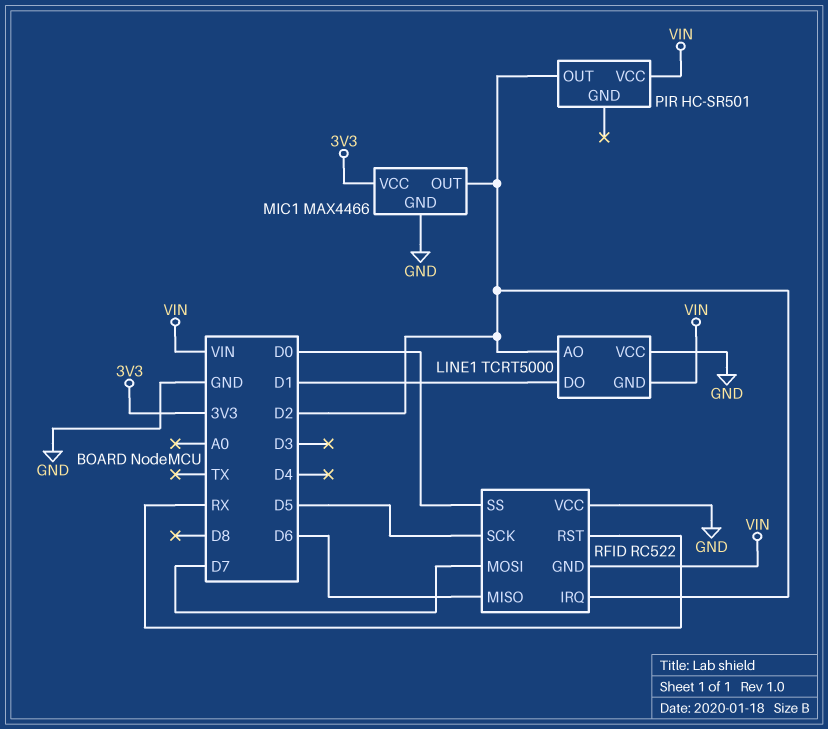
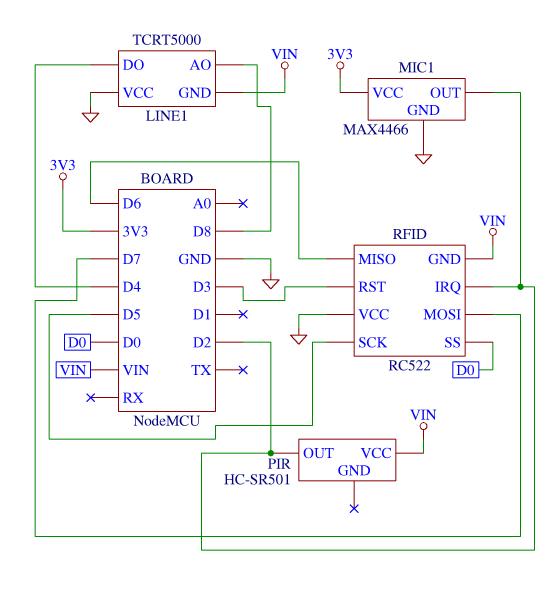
LINE1 pin AO: D2 -> D8
LINE1 pin DO: D1 -> D4
RFID pin RST: RX -> D3

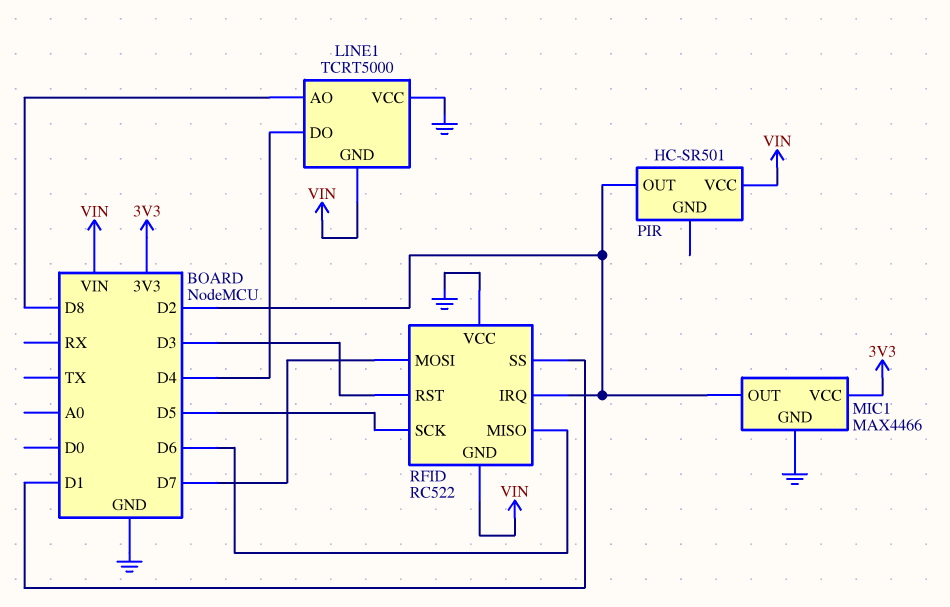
RFID pin SS: D0 -> D1

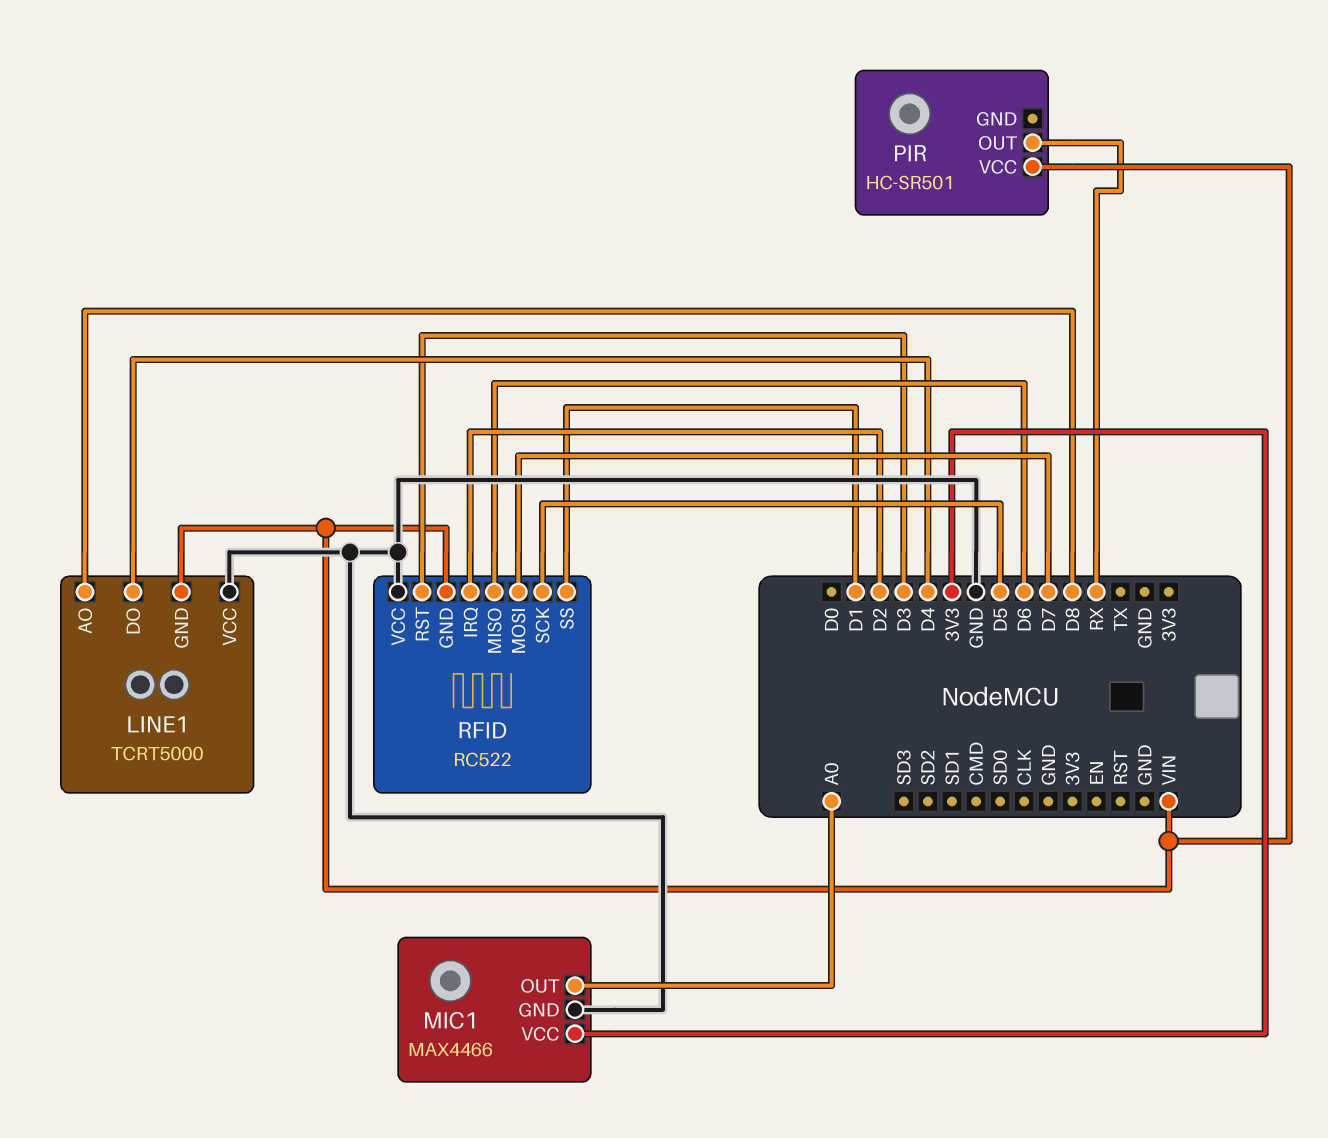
MIC1 pin OUT: D2 -> A0
PIR pin OUT: D2 -> RX

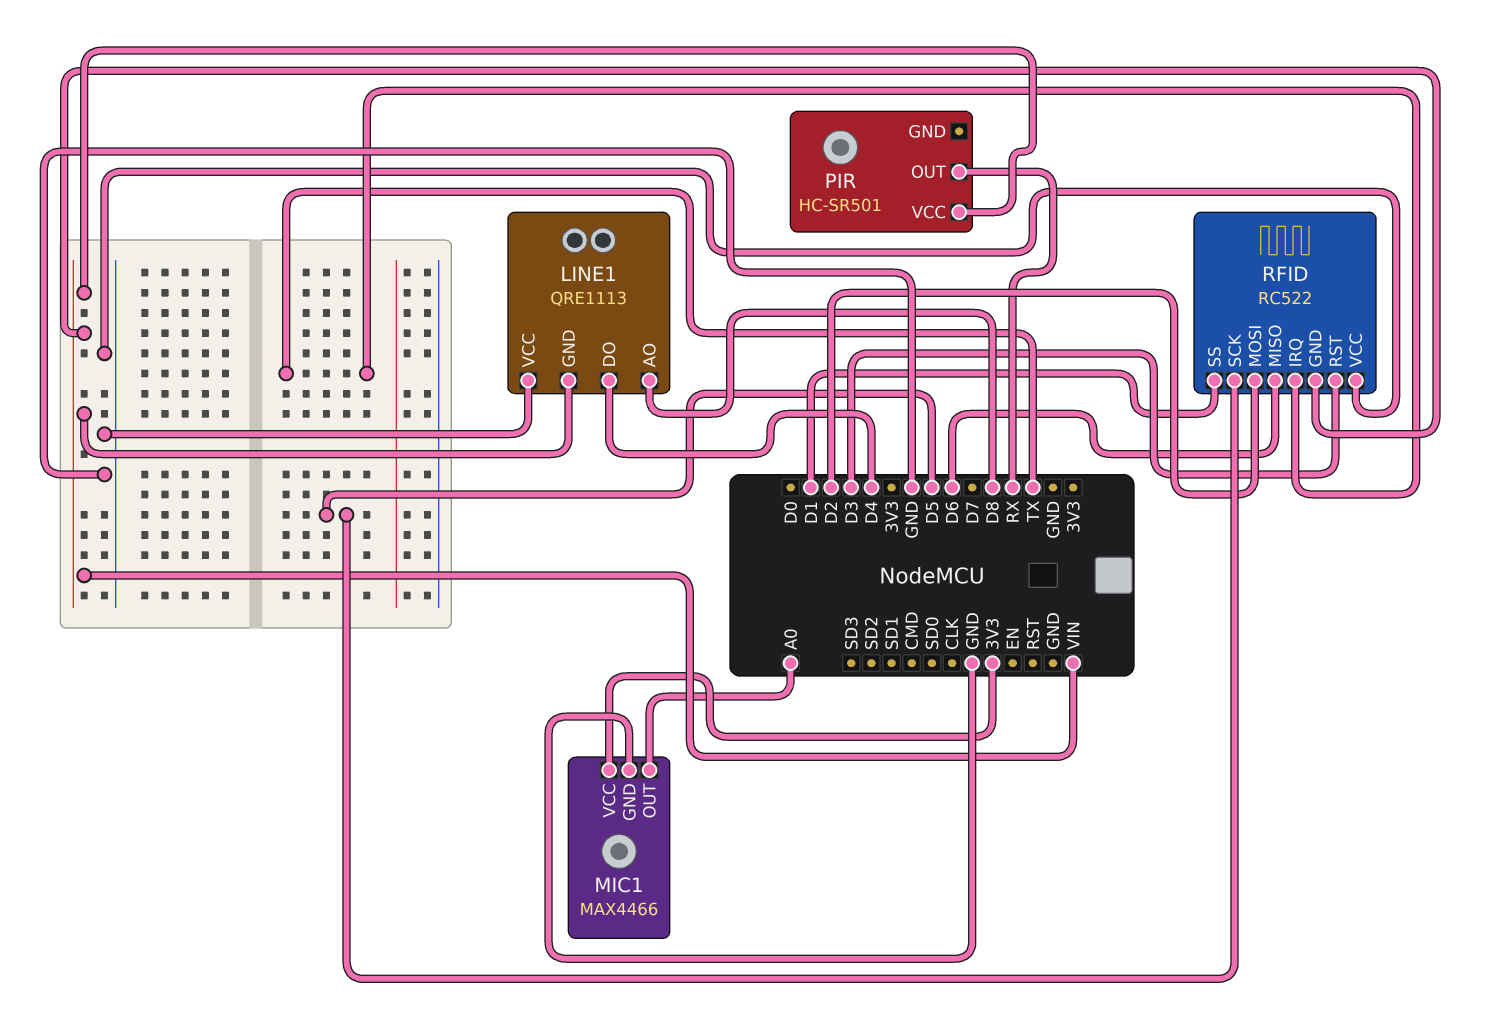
LINE1: TCRT5000 -> QRE1113
RFID pin IRQ: D2 -> TX
RFID pin MOSI: D7 -> D2

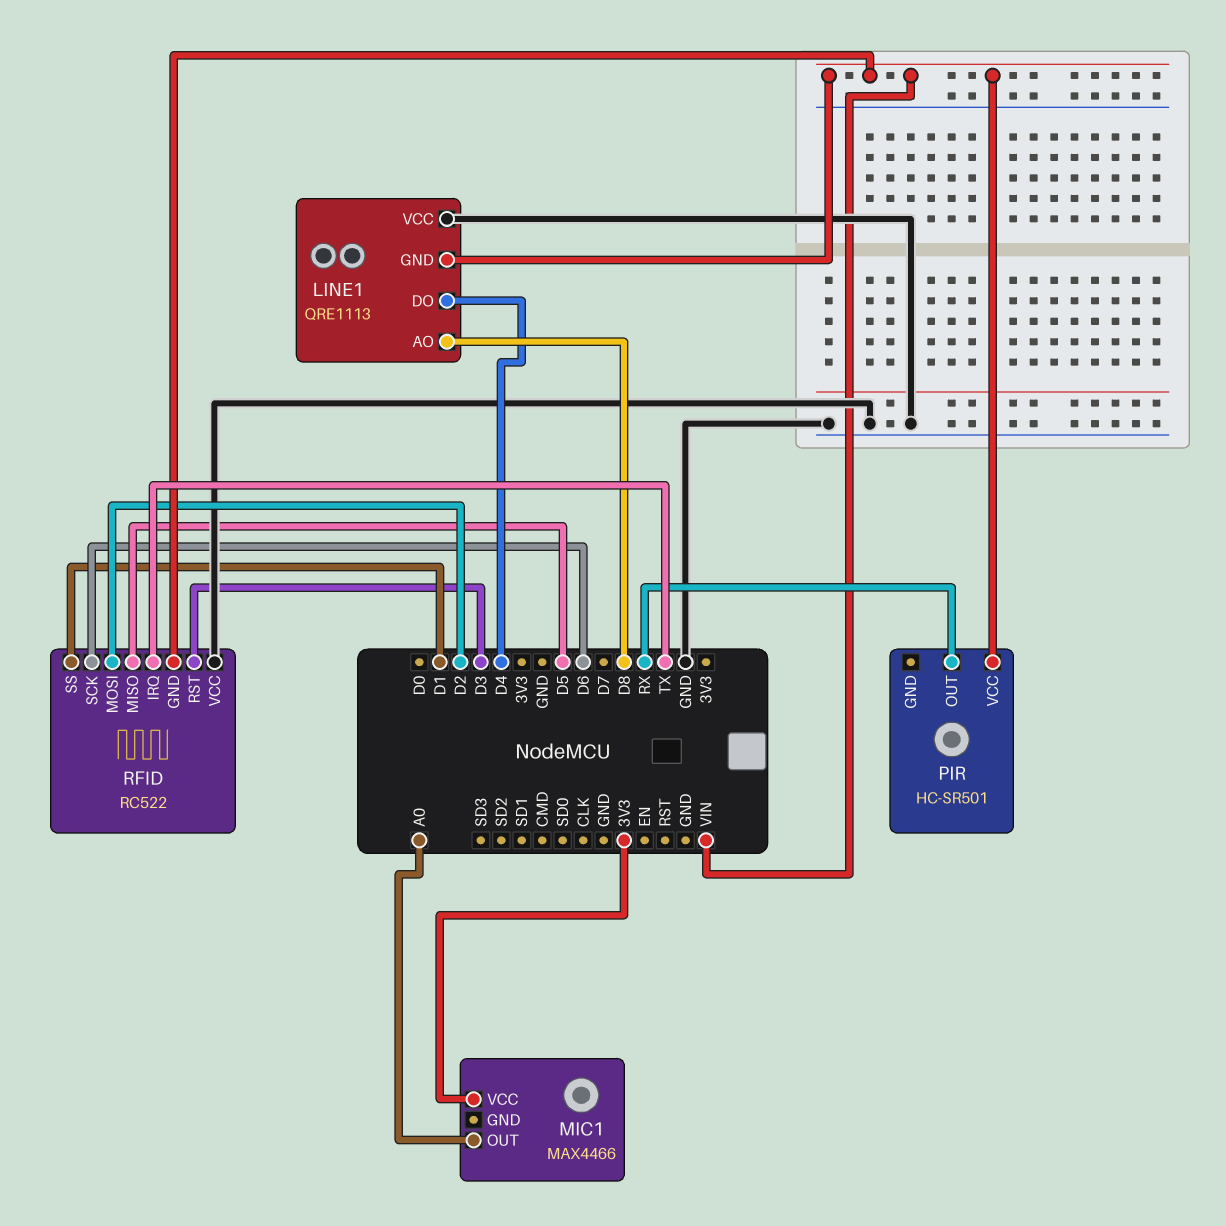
MIC1 pin GND: GND -> none
RFID pin MISO: D6 -> D5
RFID pin SCK: D5 -> D6

